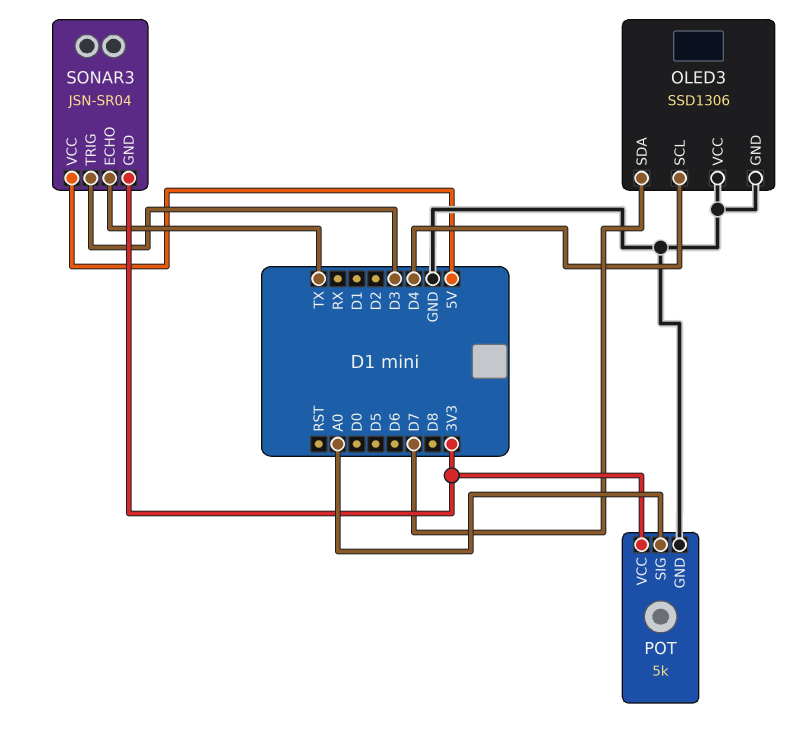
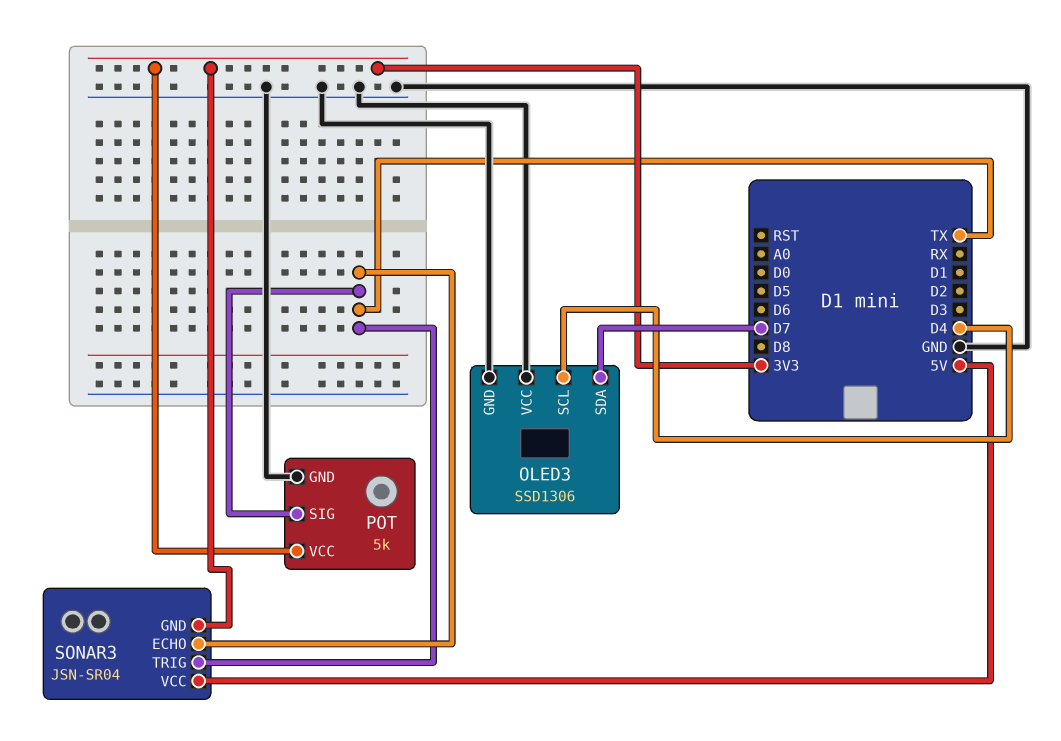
POT pin SIG: A0 -> TX
SONAR3 pin TRIG: D3 -> TX

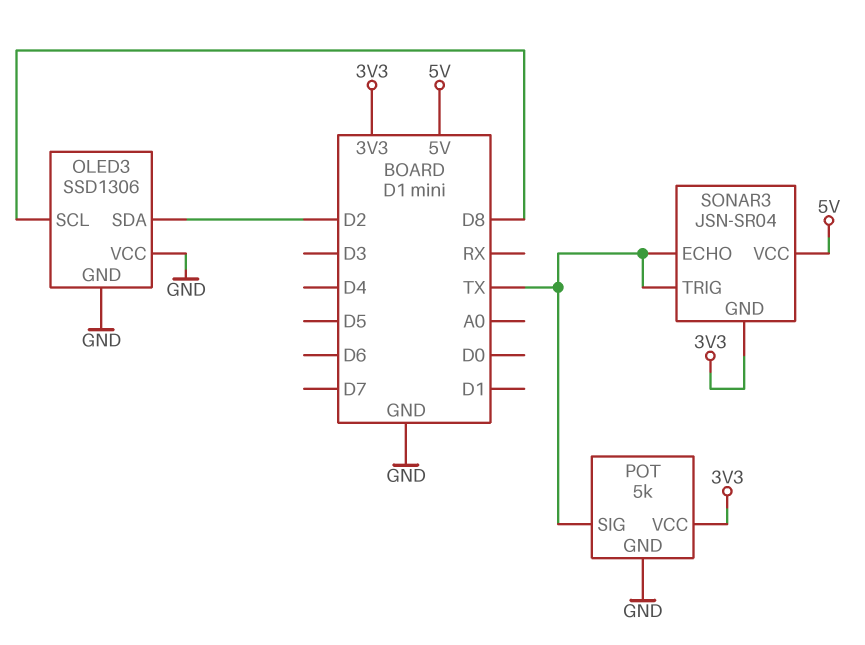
OLED3 pin SCL: D4 -> D8
OLED3 pin SDA: D7 -> D2

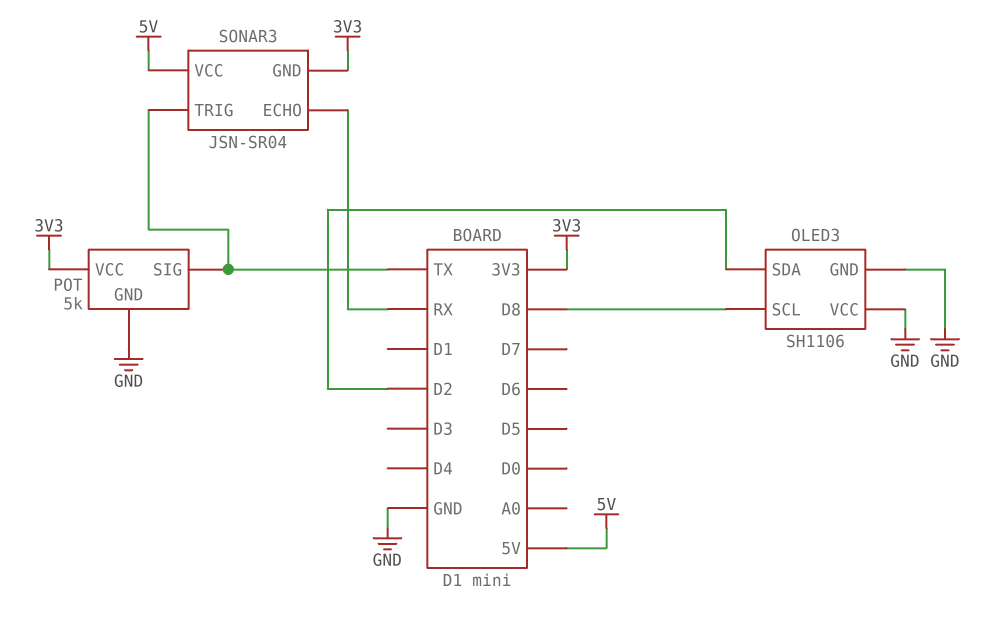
OLED3: SSD1306 -> SH1106
SONAR3 pin ECHO: TX -> RX

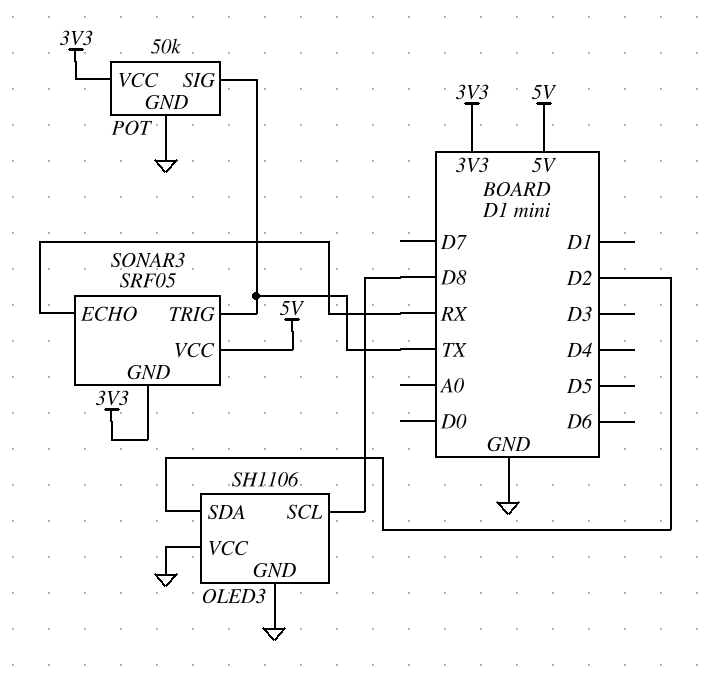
POT: 5k -> 50k
SONAR3: JSN-SR04 -> SRF05

